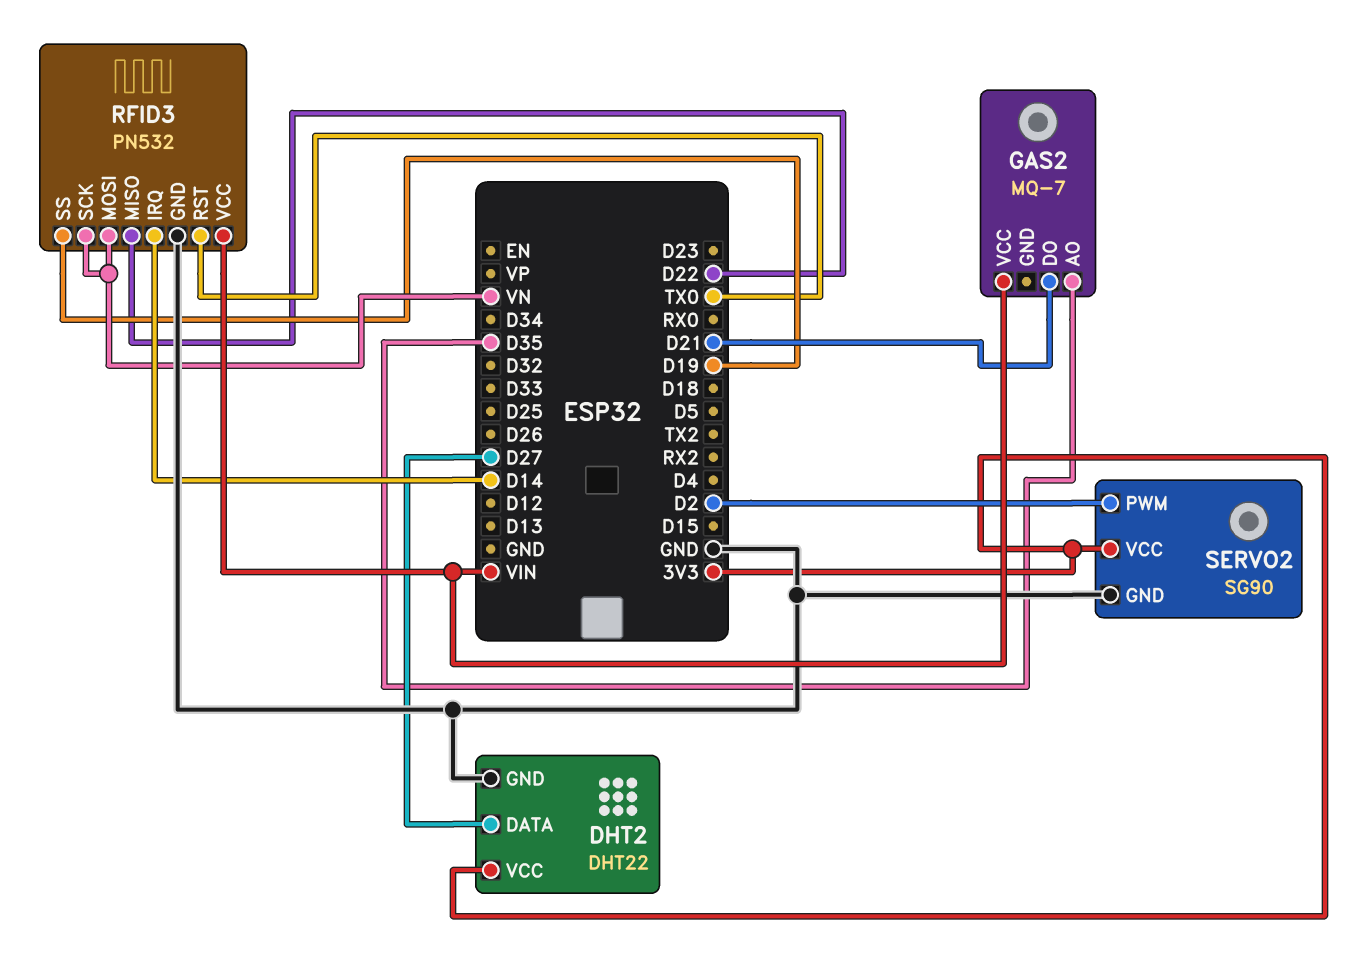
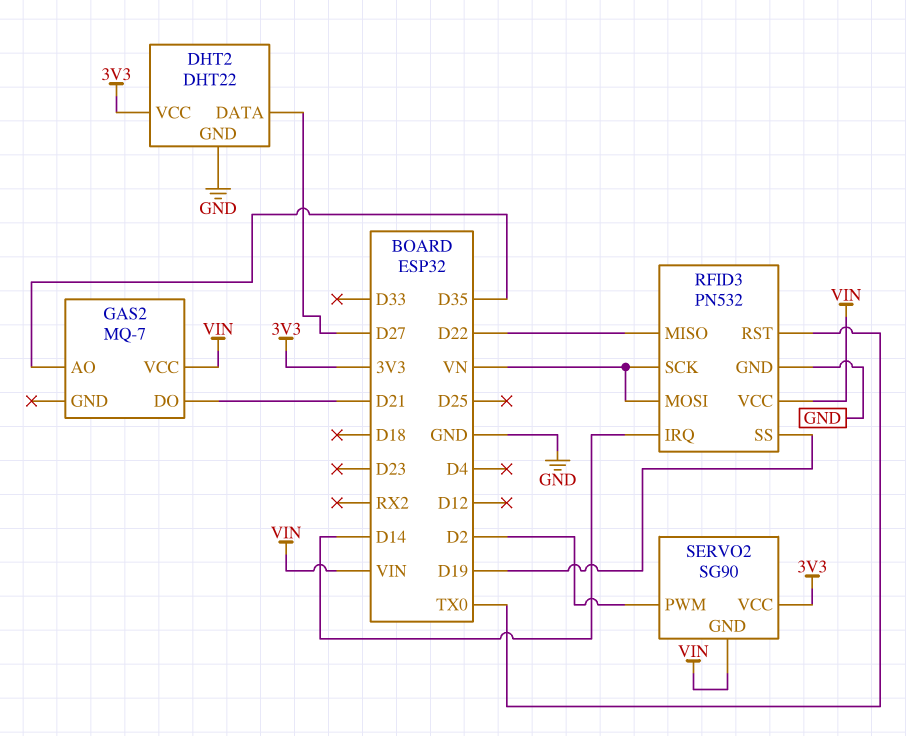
SERVO2 pin GND: GND -> VIN

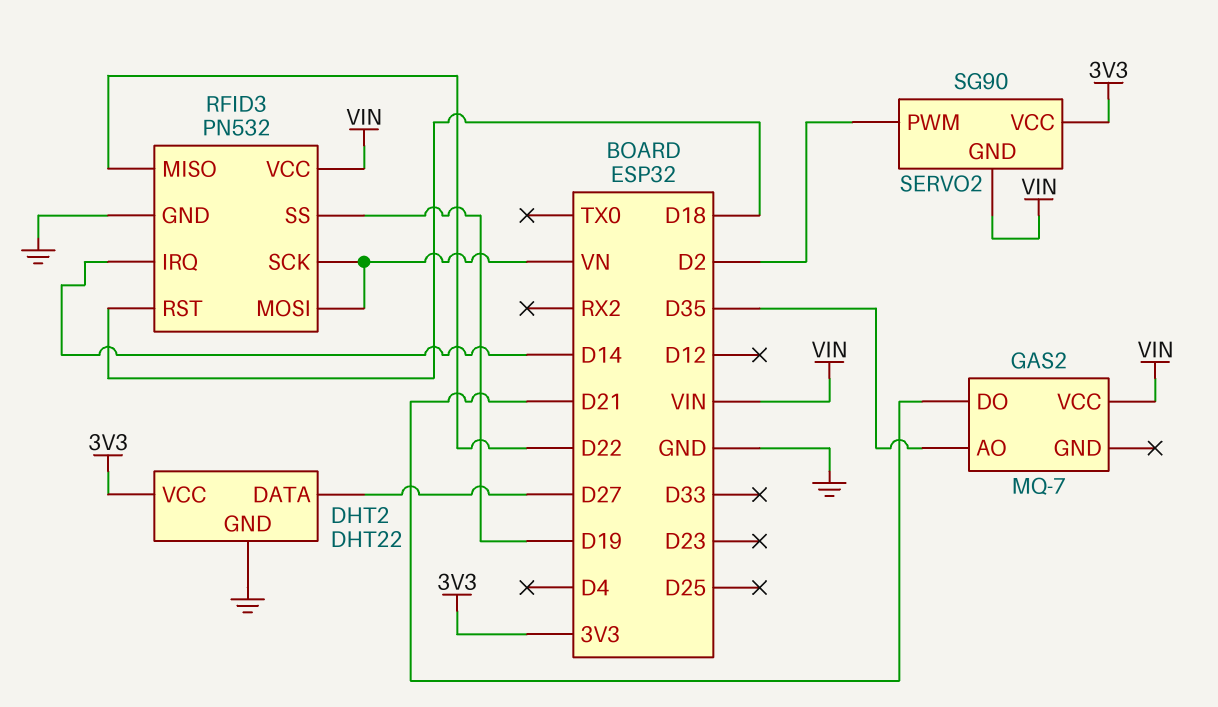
RFID3 pin RST: TX0 -> D18

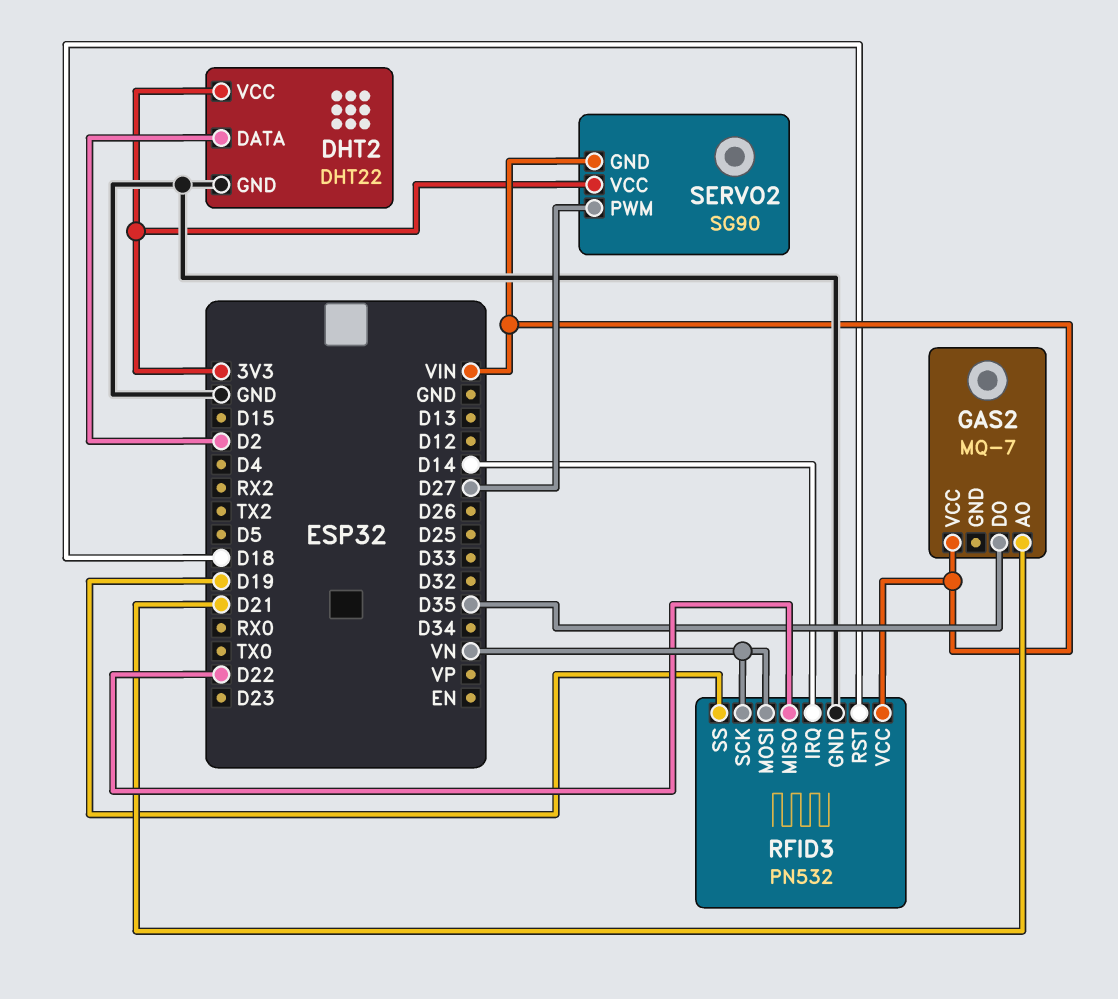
DHT2 pin DATA: D27 -> D2
GAS2 pin AO: D35 -> D21
GAS2 pin DO: D21 -> D35
SERVO2 pin PWM: D2 -> D27

